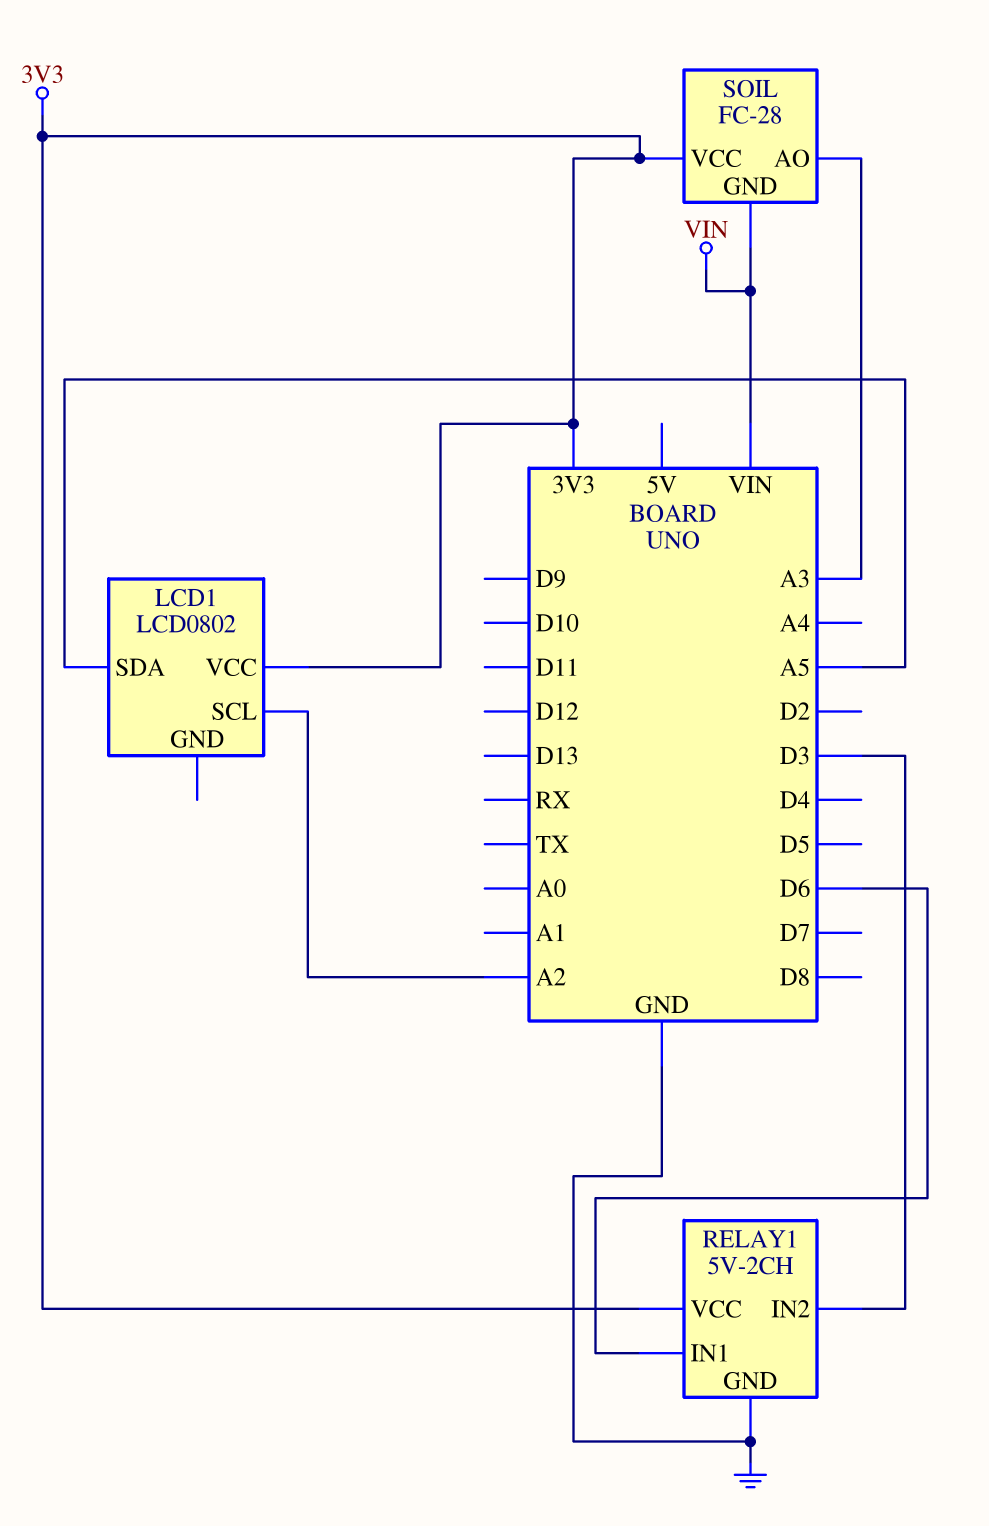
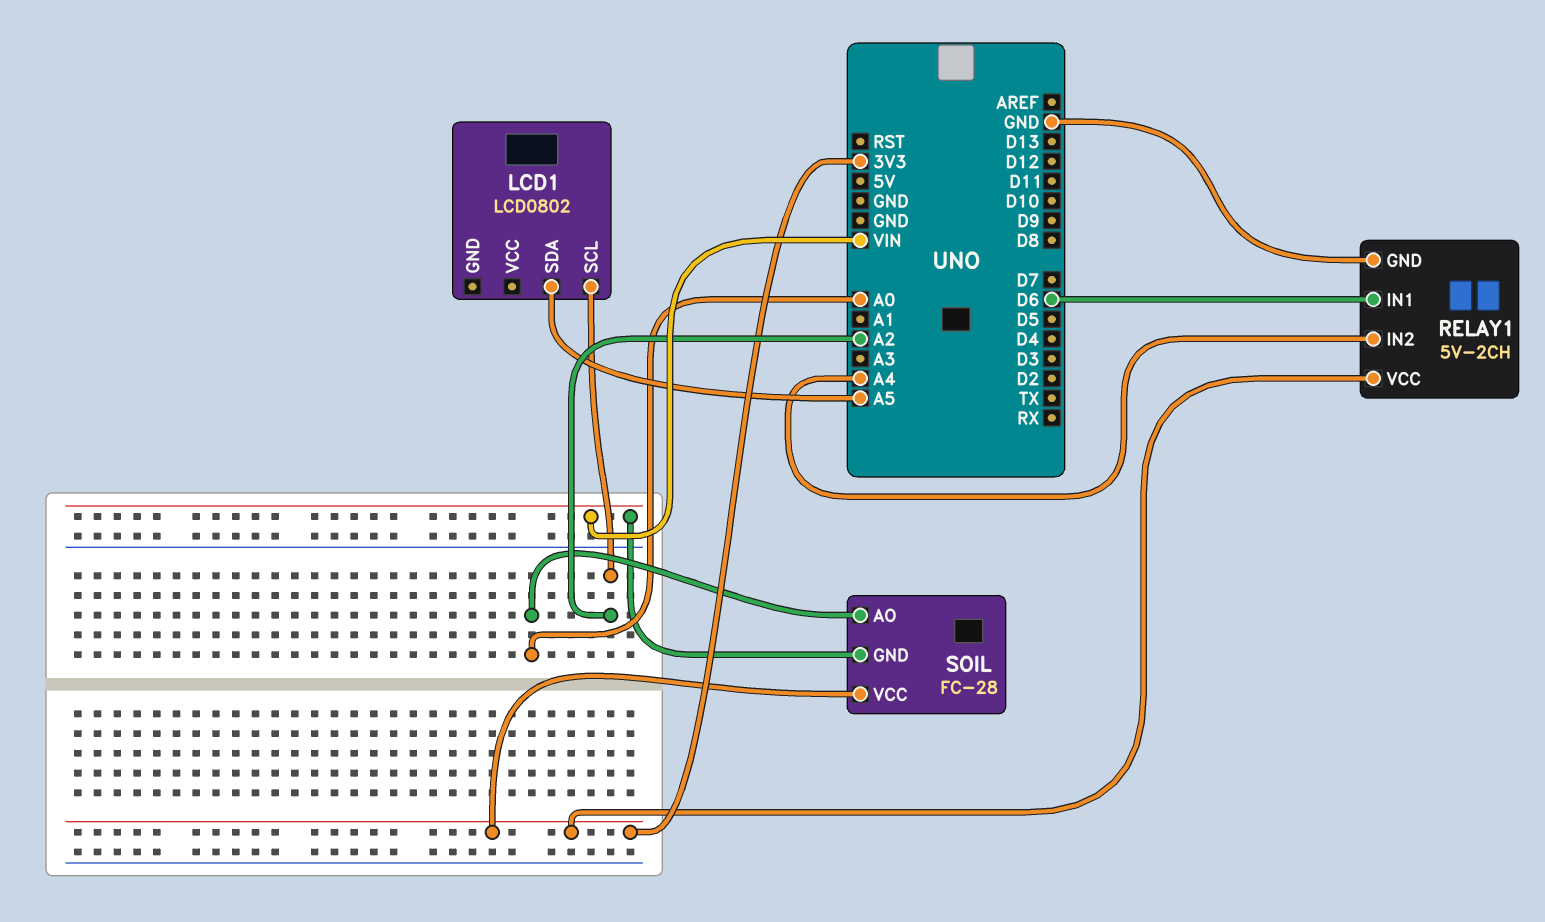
LCD1 pin VCC: 3V3 -> none
RELAY1 pin IN2: D3 -> A4
SOIL pin AO: A3 -> A0

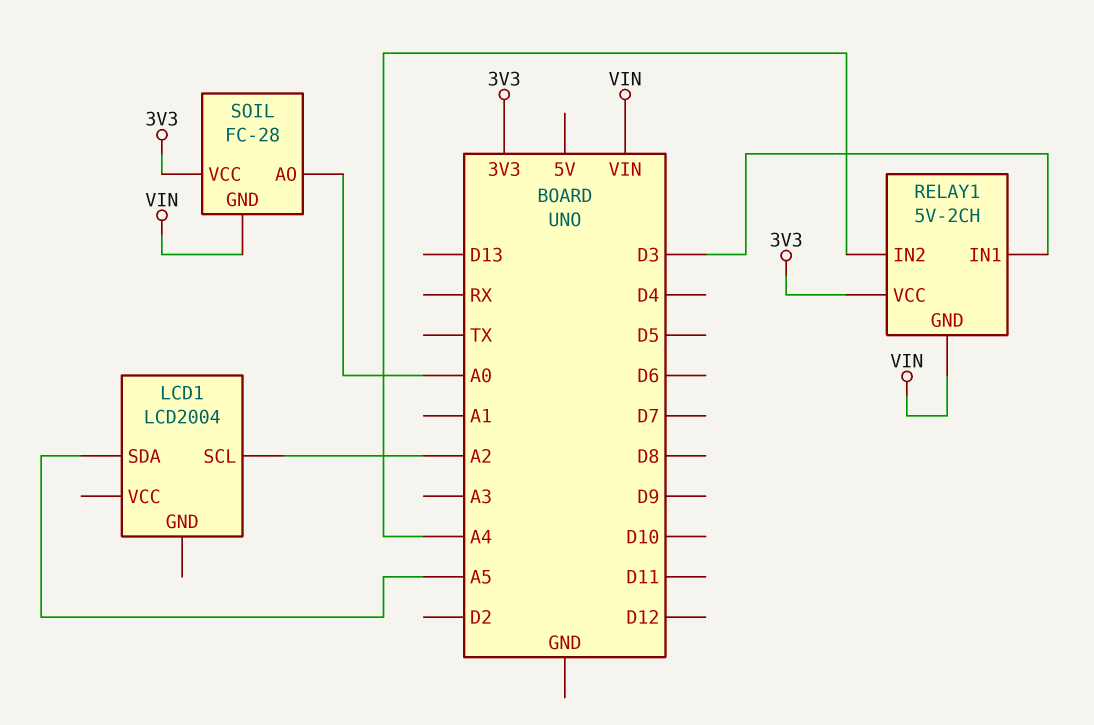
LCD1: LCD0802 -> LCD2004
RELAY1 pin GND: GND -> VIN
RELAY1 pin IN1: D6 -> D3

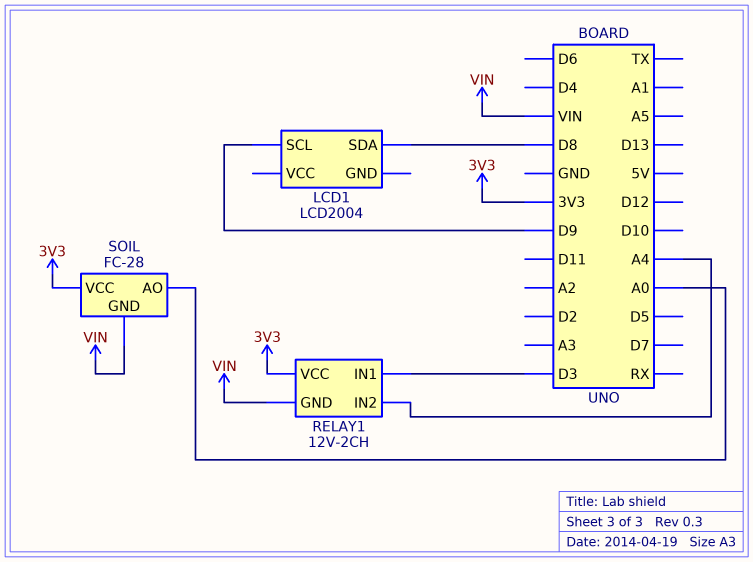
LCD1 pin SCL: A2 -> D9
LCD1 pin SDA: A5 -> D8
RELAY1: 5V-2CH -> 12V-2CH

